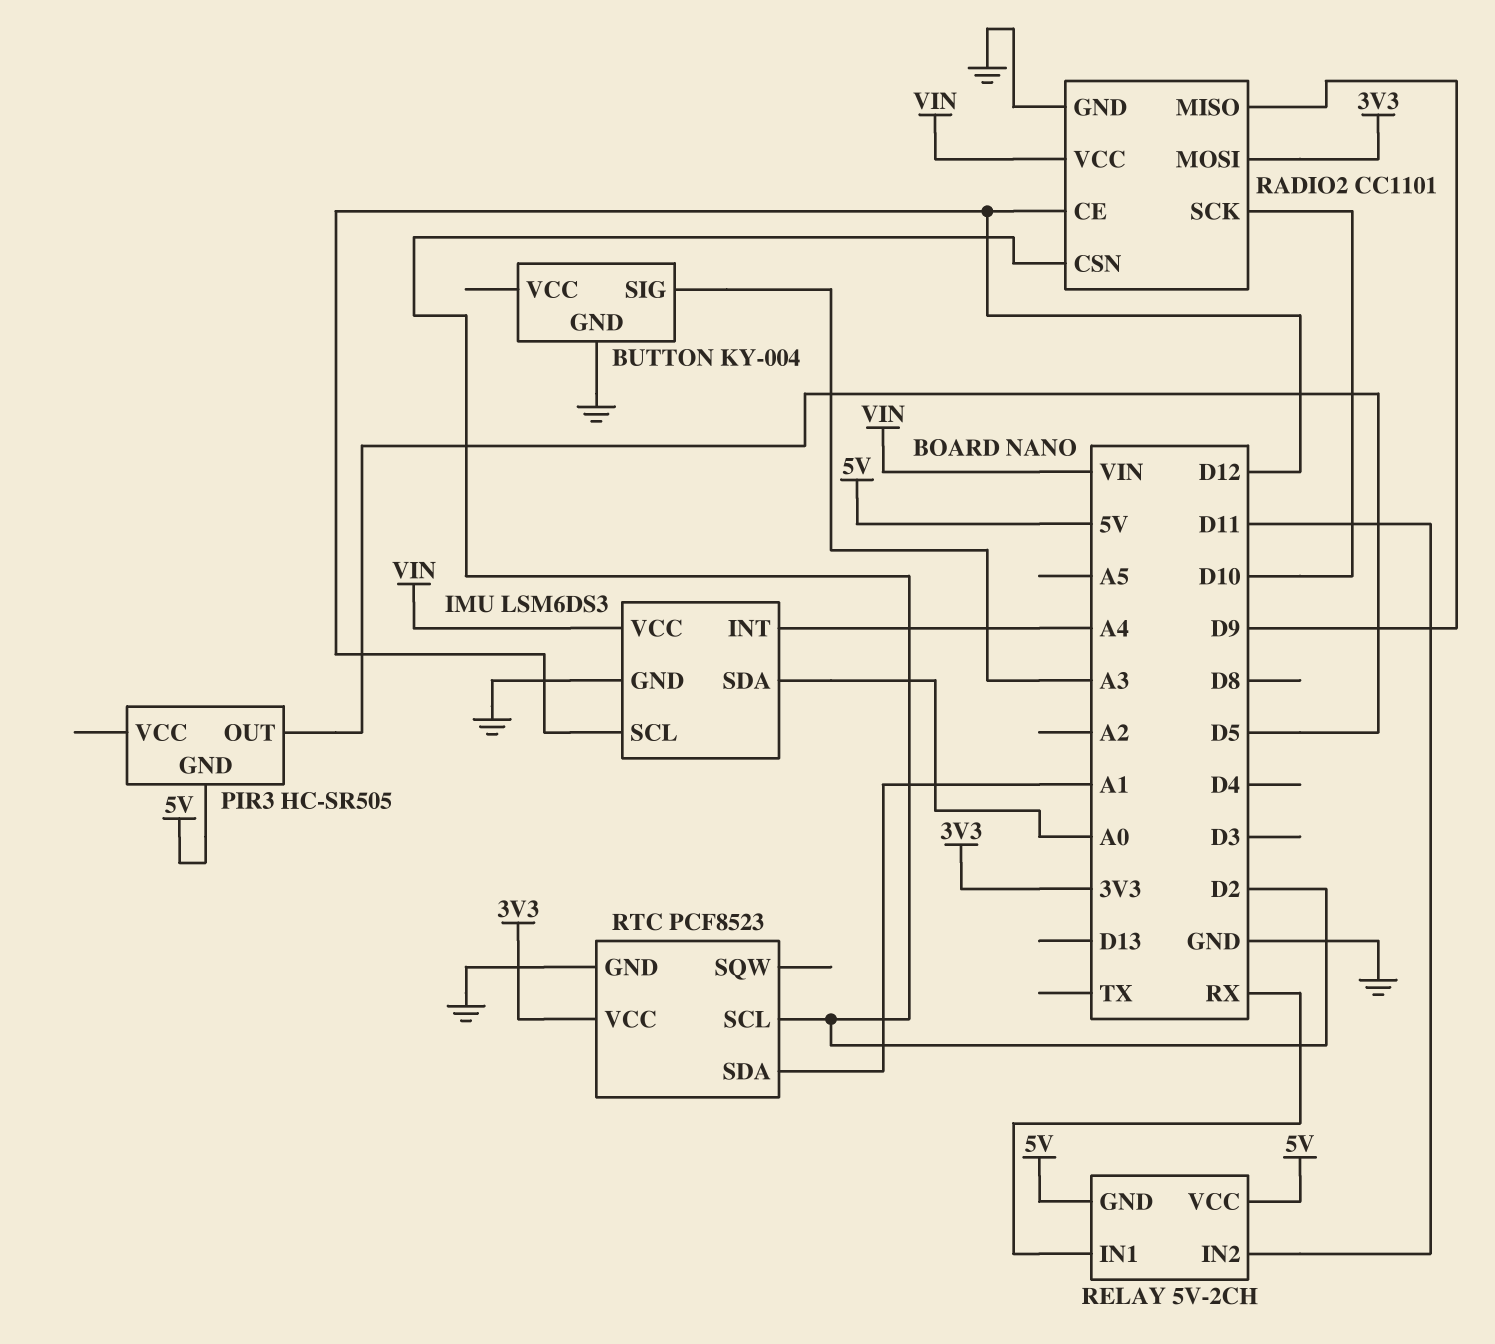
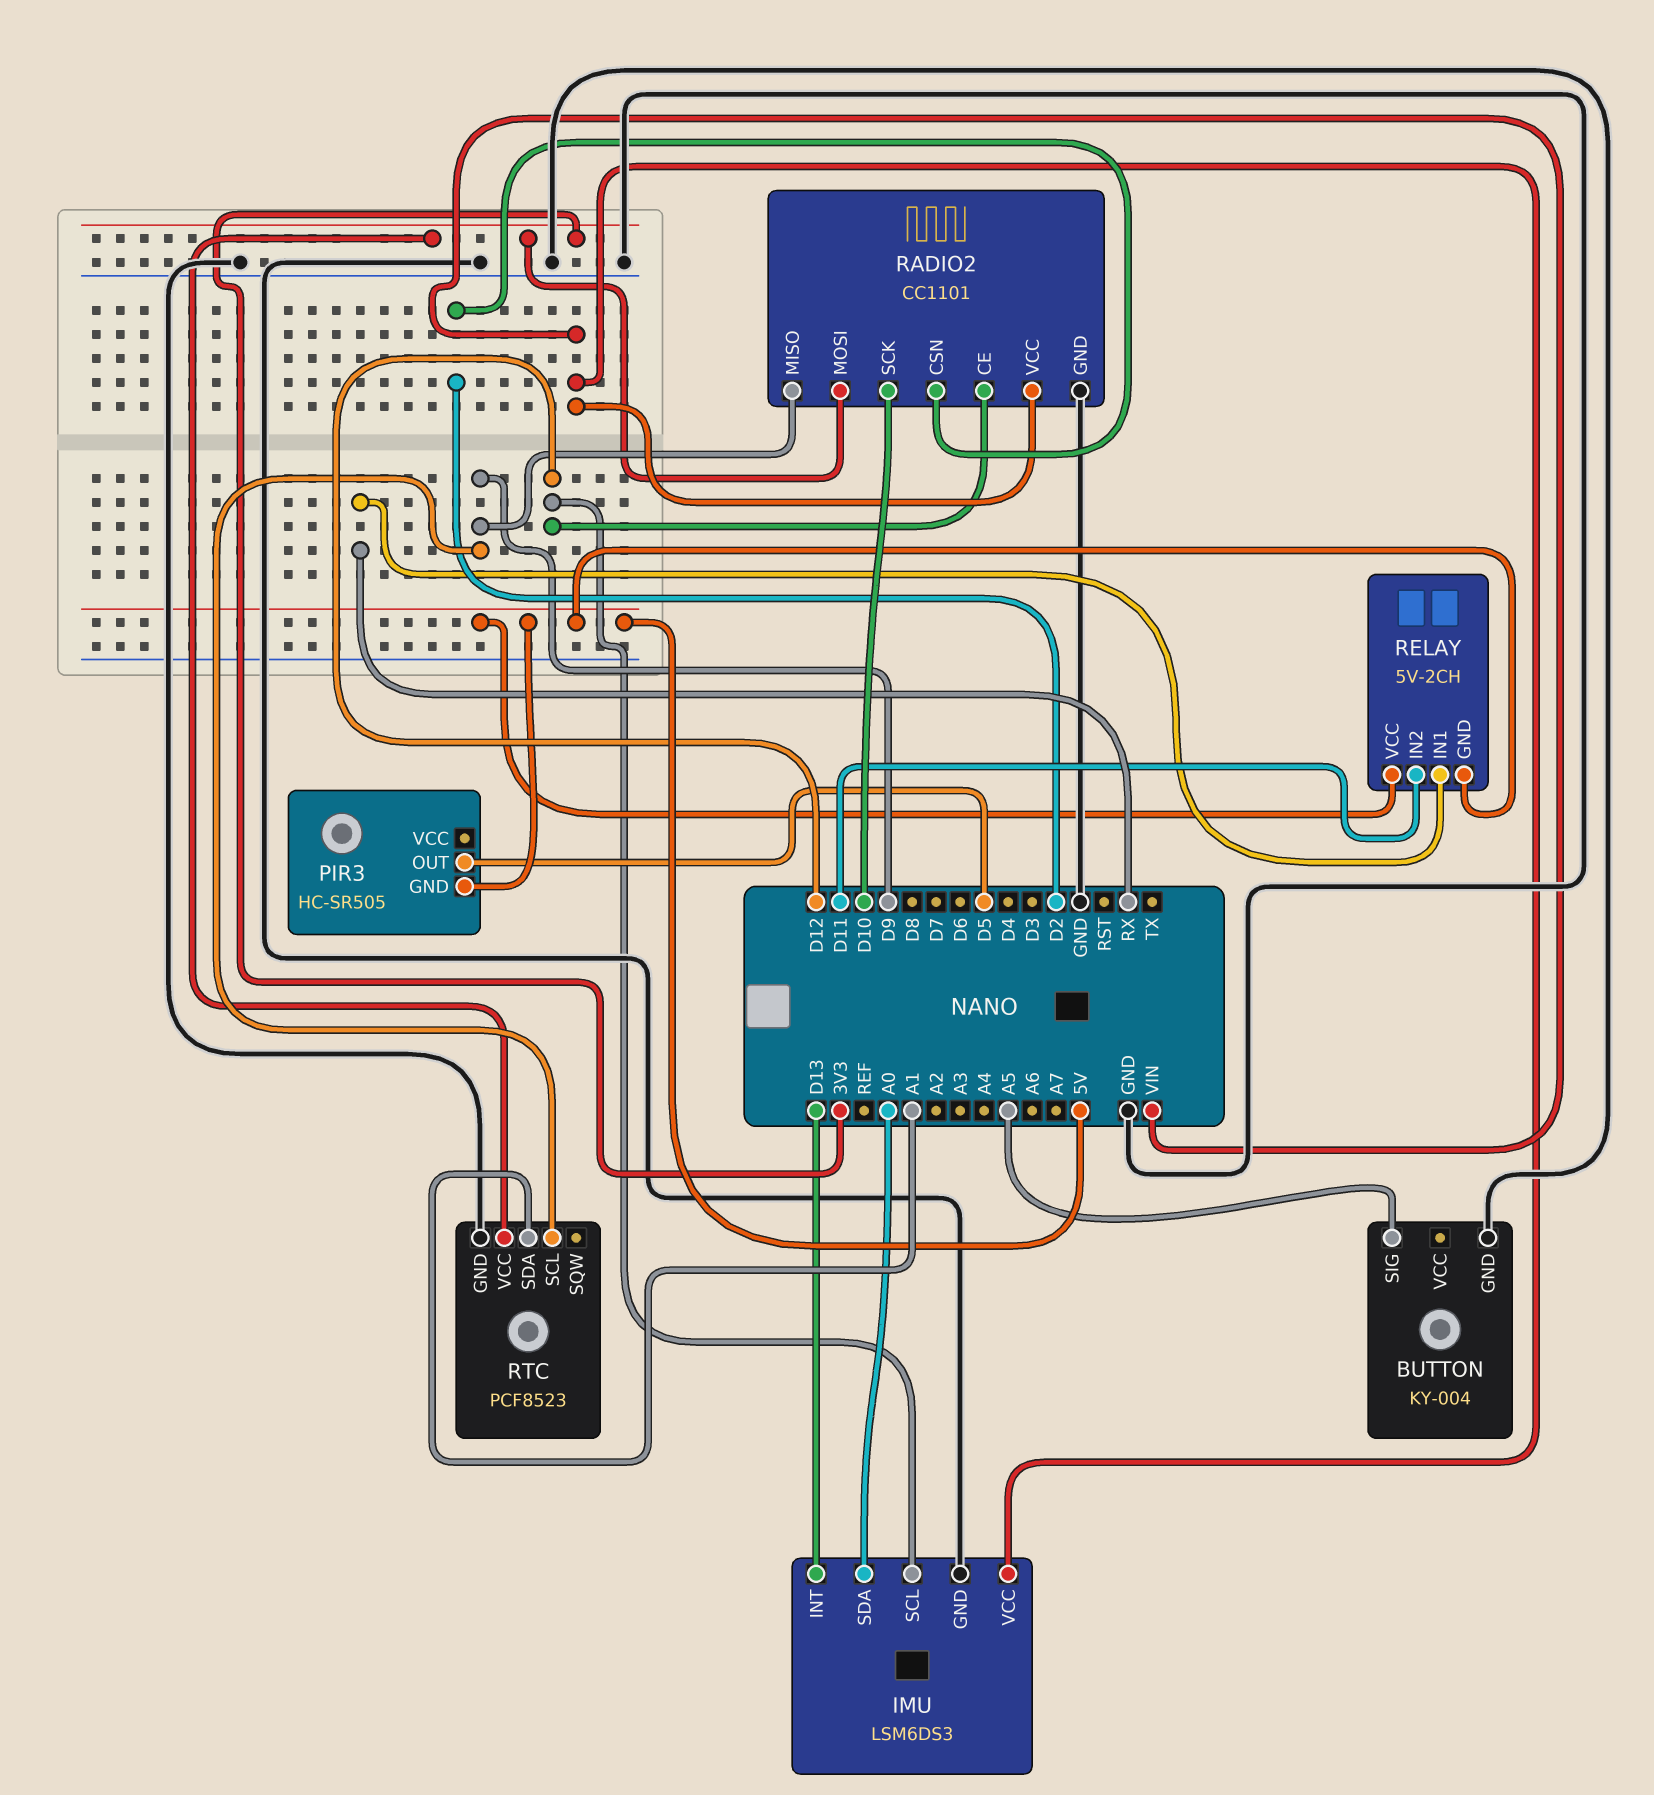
BUTTON pin SIG: A3 -> A5
IMU pin INT: A4 -> D13
RTC pin SCL: D2 -> D9

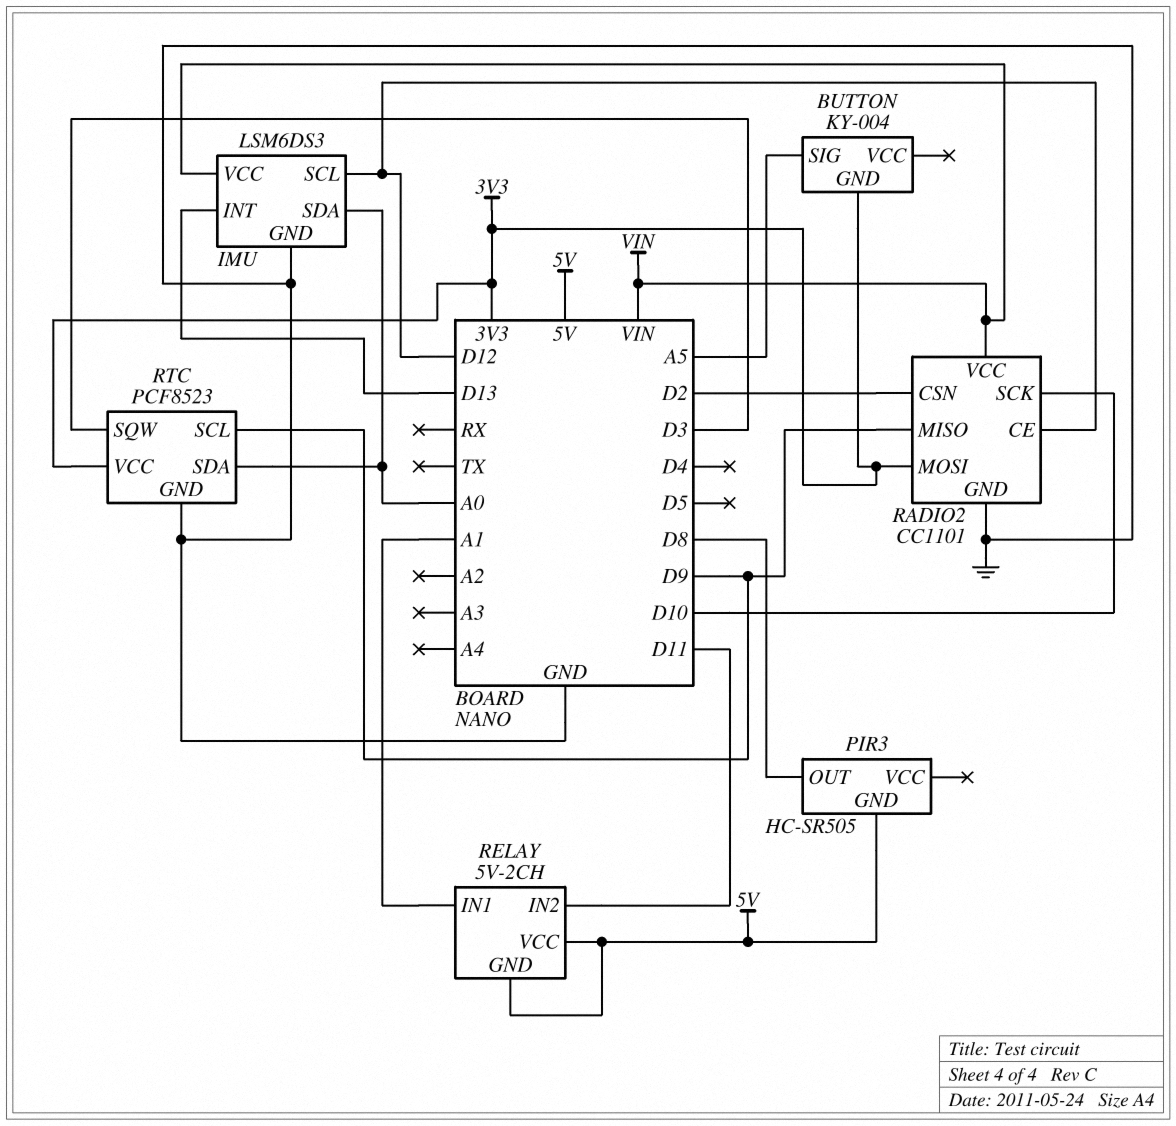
BUTTON pin GND: GND -> 3V3
PIR3 pin OUT: D5 -> D8
RELAY pin IN1: RX -> A1
RTC pin SDA: A1 -> A0
RTC pin SQW: none -> D3

